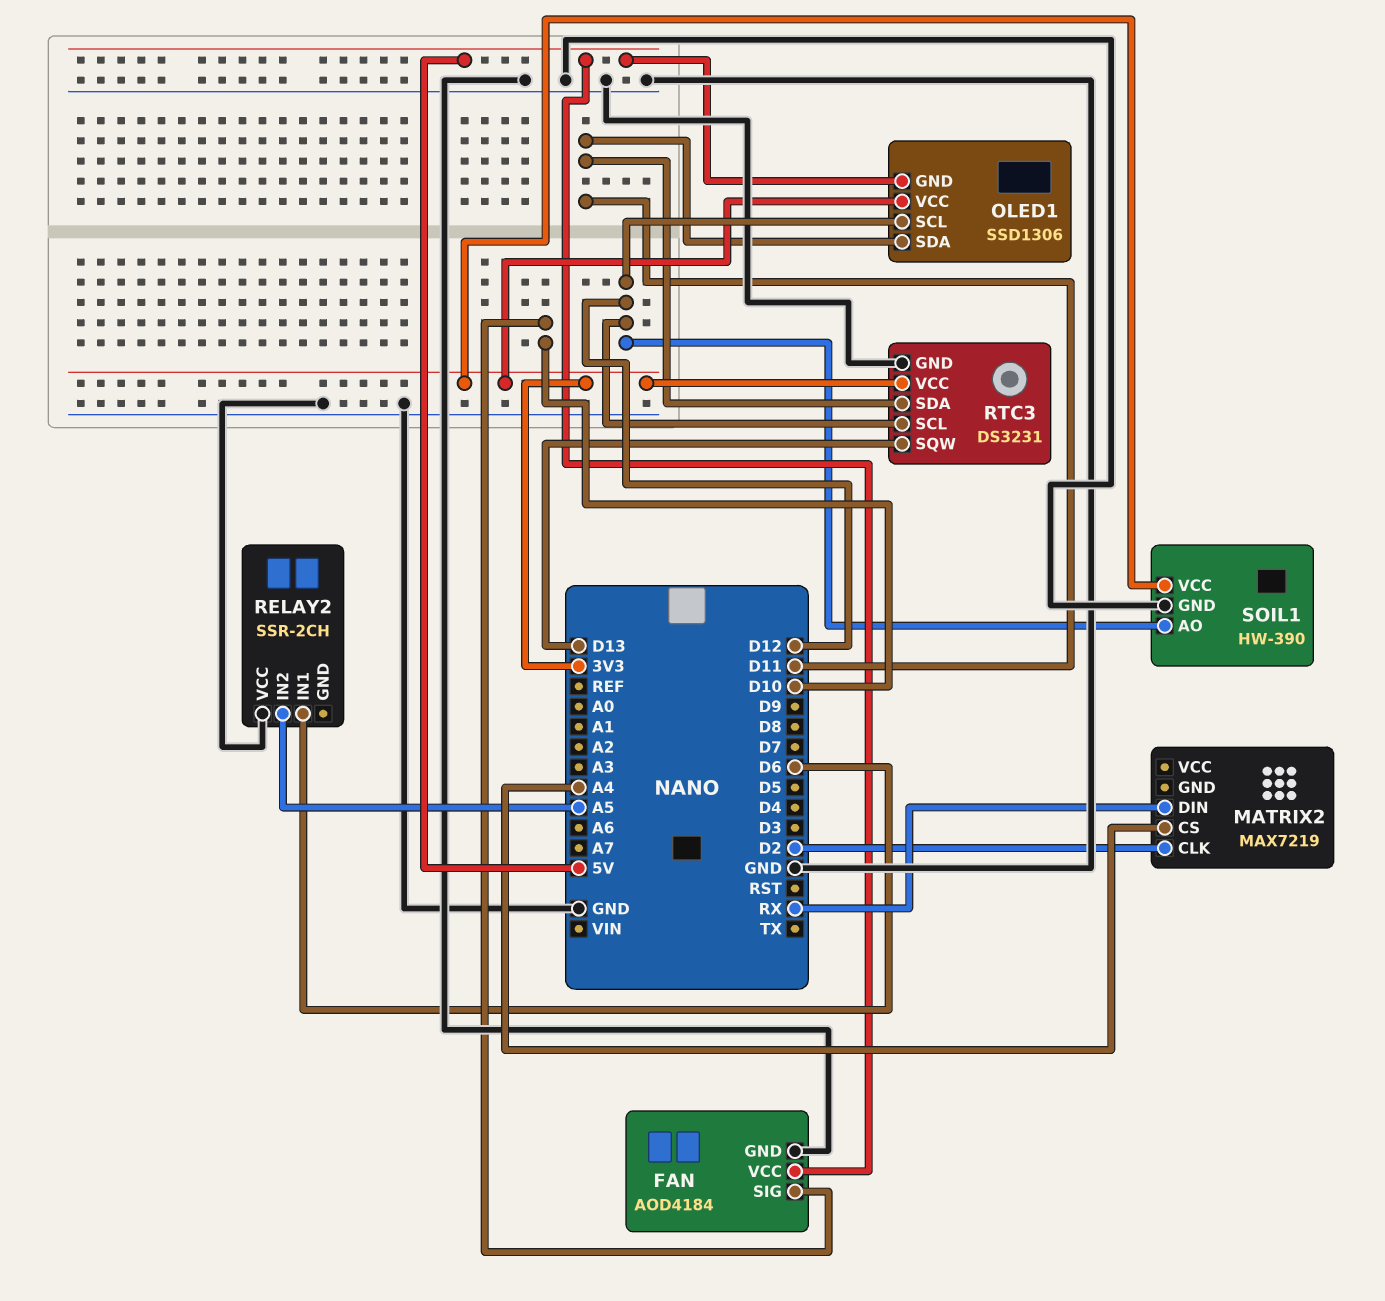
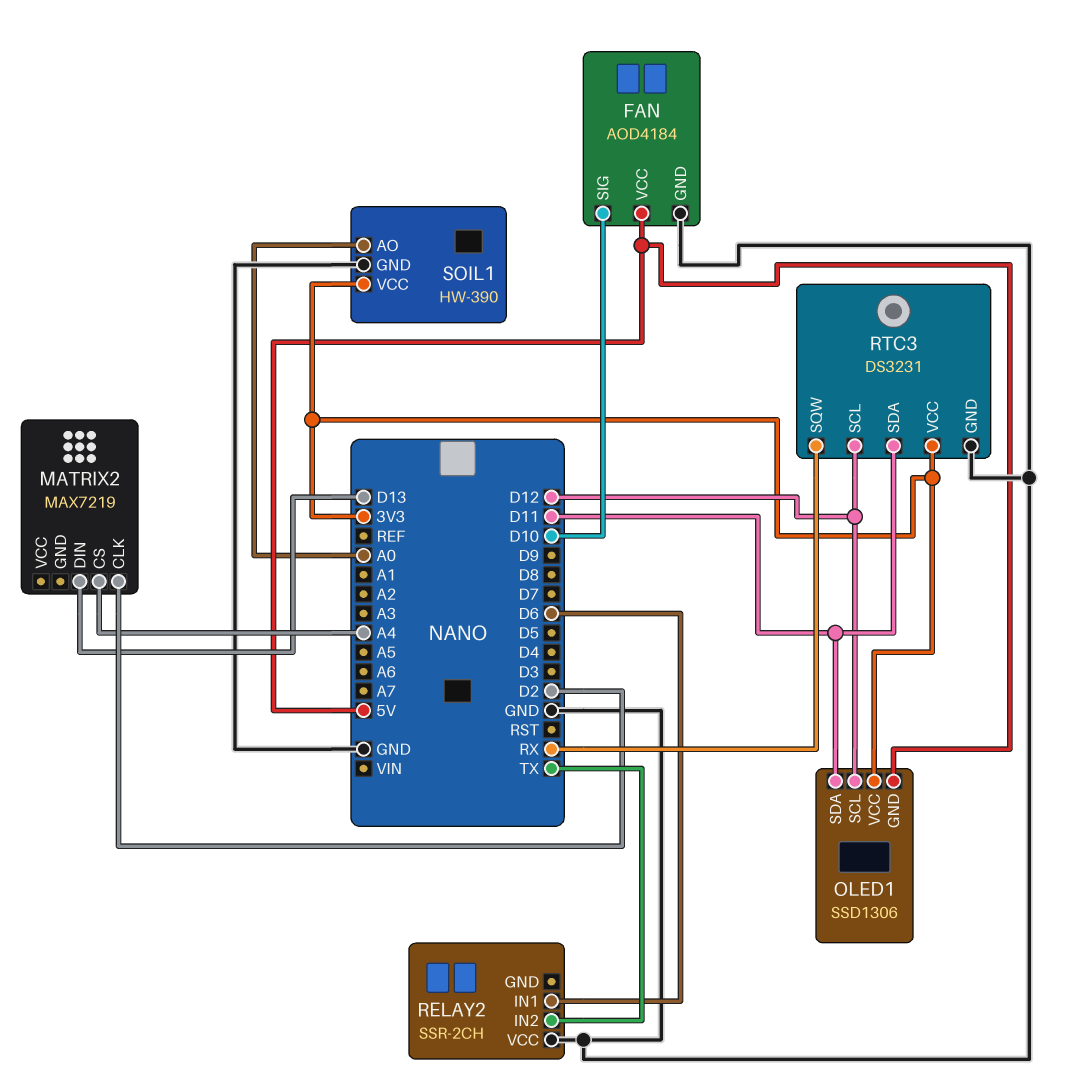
MATRIX2 pin DIN: RX -> D13
RELAY2 pin IN2: A5 -> TX
RTC3 pin SQW: D13 -> RX
SOIL1 pin AO: D12 -> A0

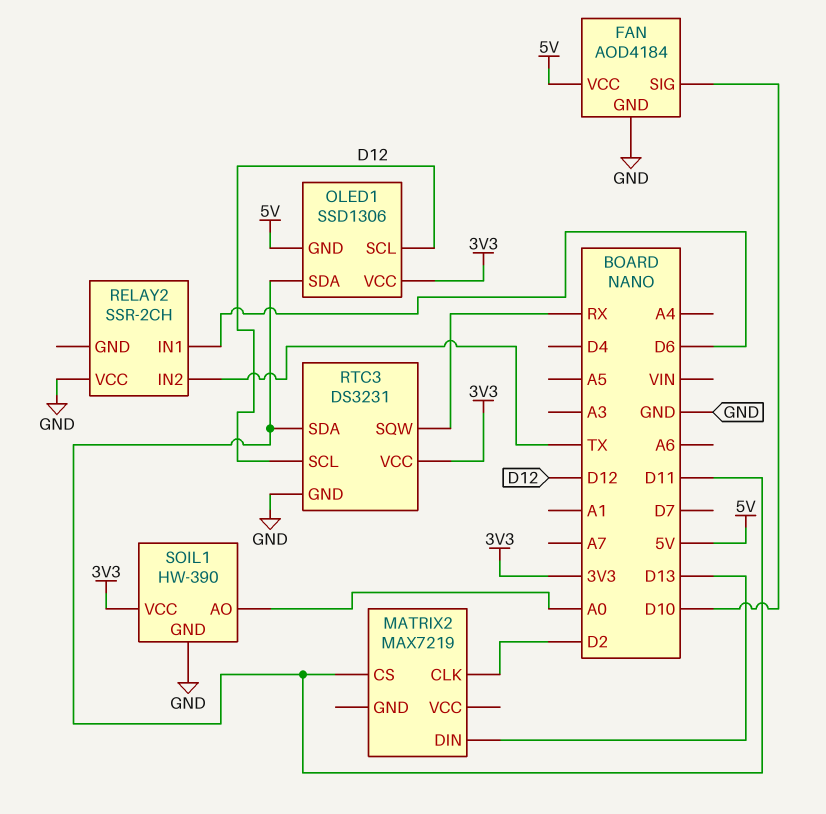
MATRIX2 pin CS: A4 -> D11

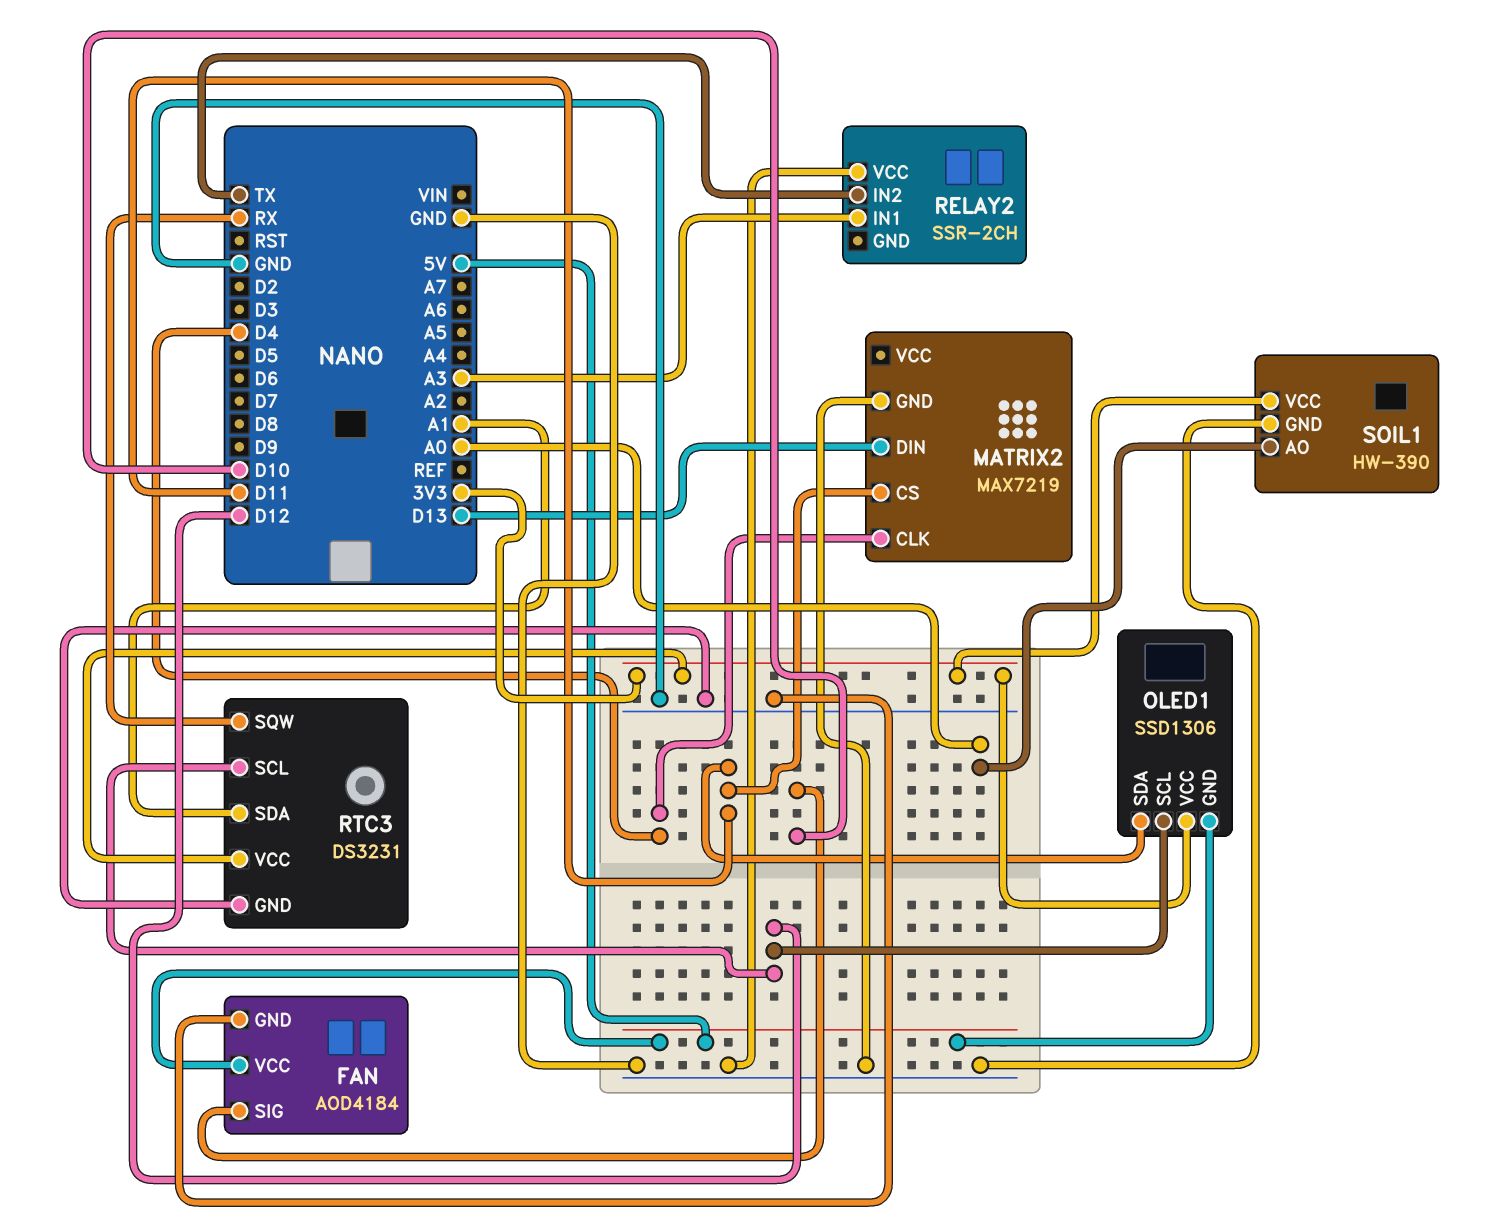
MATRIX2 pin CLK: D2 -> D4
MATRIX2 pin GND: none -> GND
RELAY2 pin IN1: D6 -> A3
RTC3 pin SDA: D11 -> A1

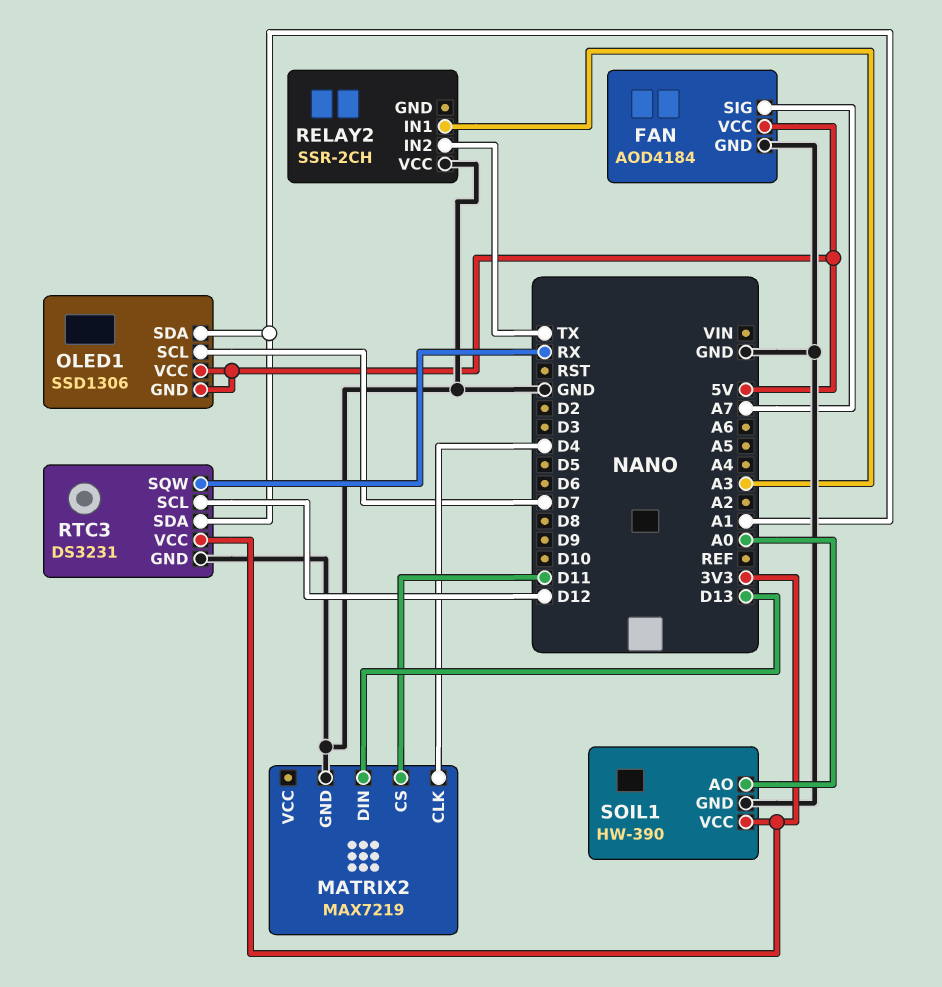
FAN pin SIG: D10 -> A7
OLED1 pin SCL: D12 -> D7
OLED1 pin SDA: D11 -> A1
OLED1 pin VCC: 3V3 -> 5V

